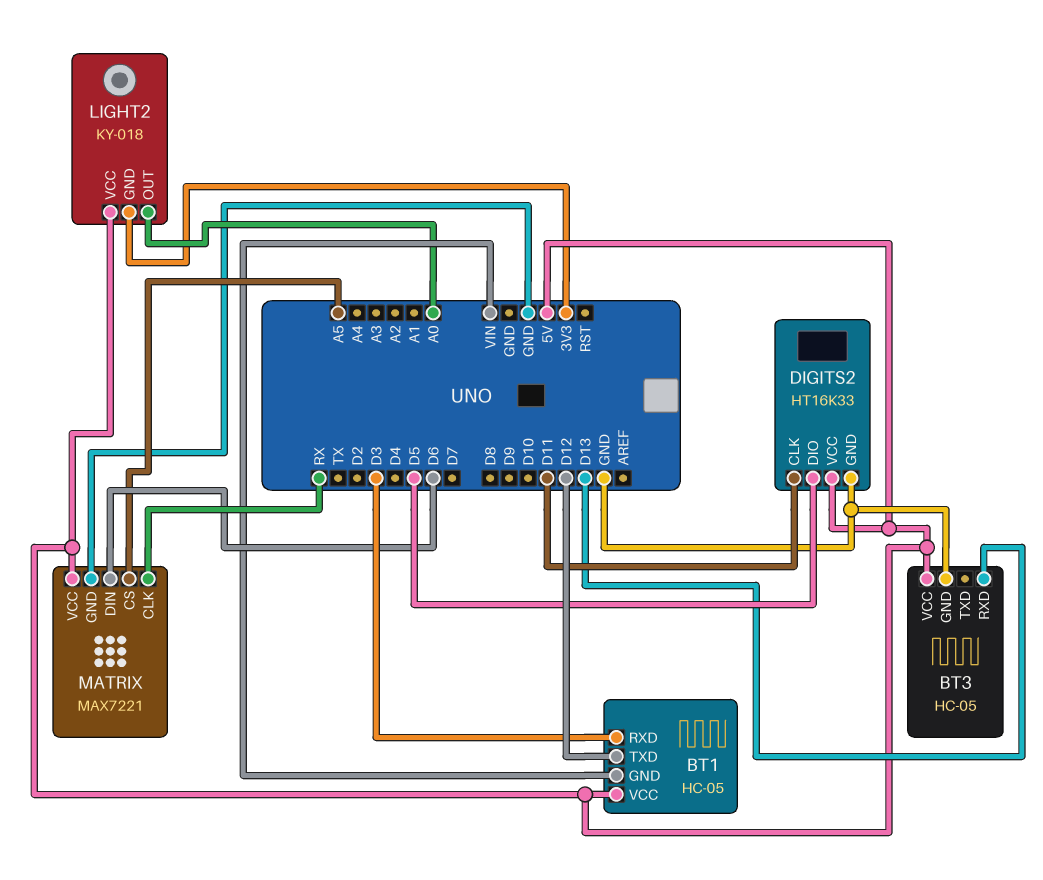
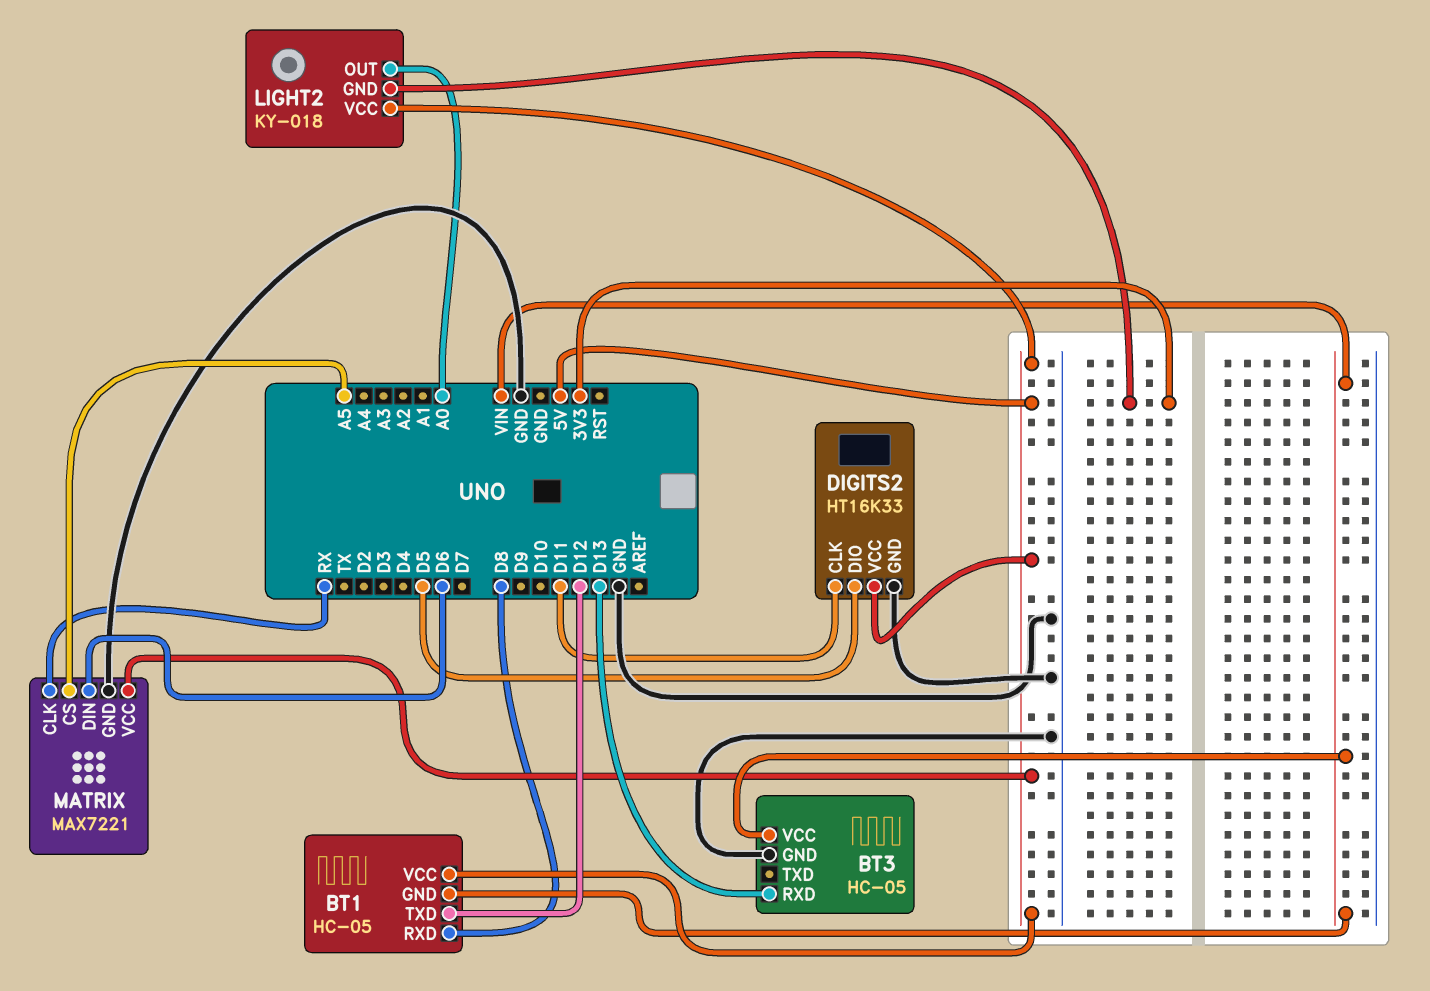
BT1 pin RXD: D3 -> D8
BT3 pin VCC: 5V -> VIN

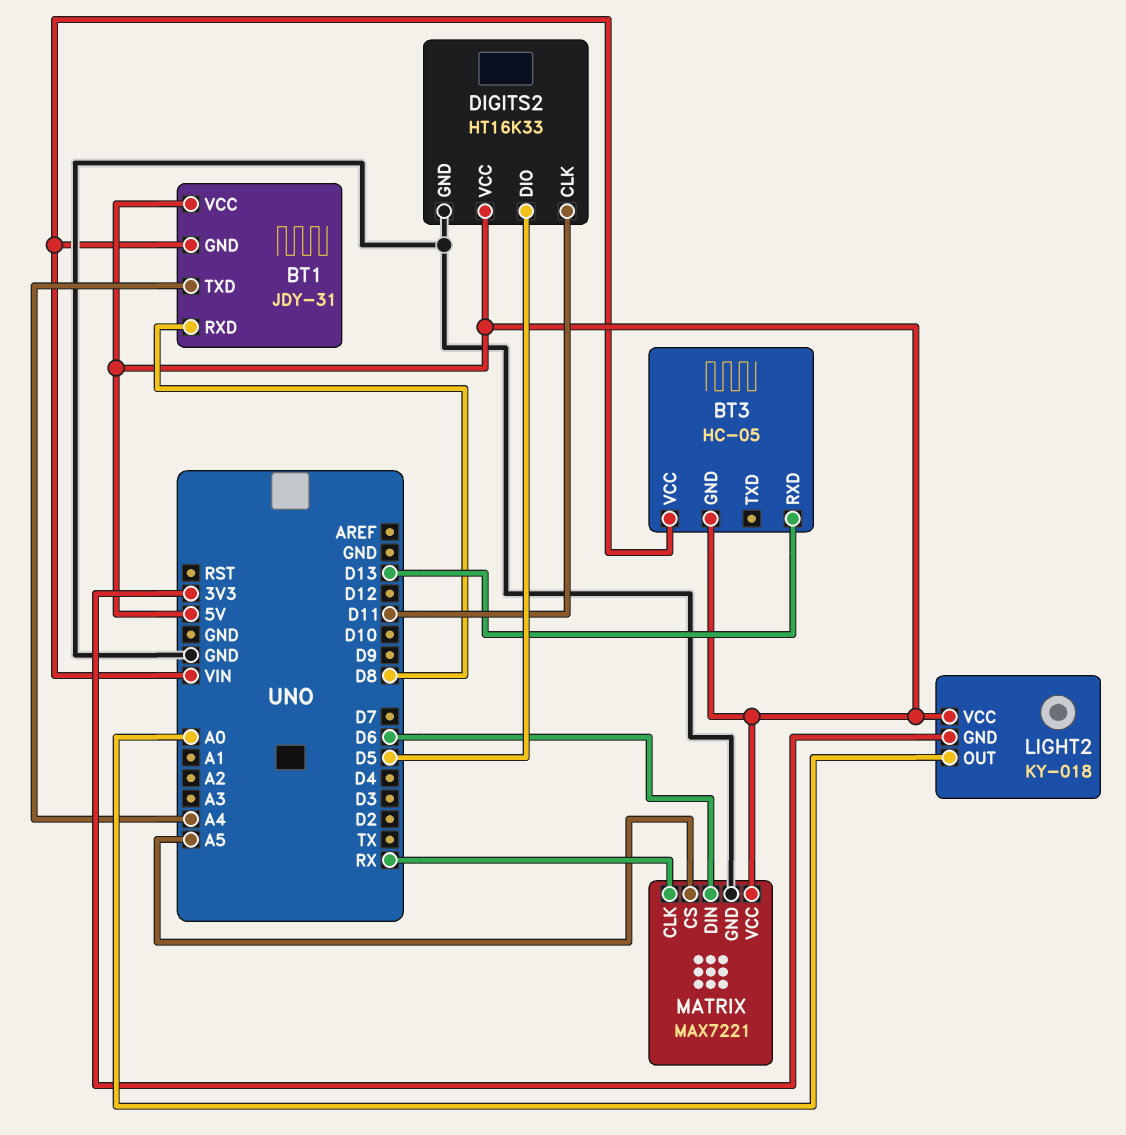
BT1: HC-05 -> JDY-31
BT1 pin TXD: D12 -> A4
BT3 pin GND: GND -> 5V

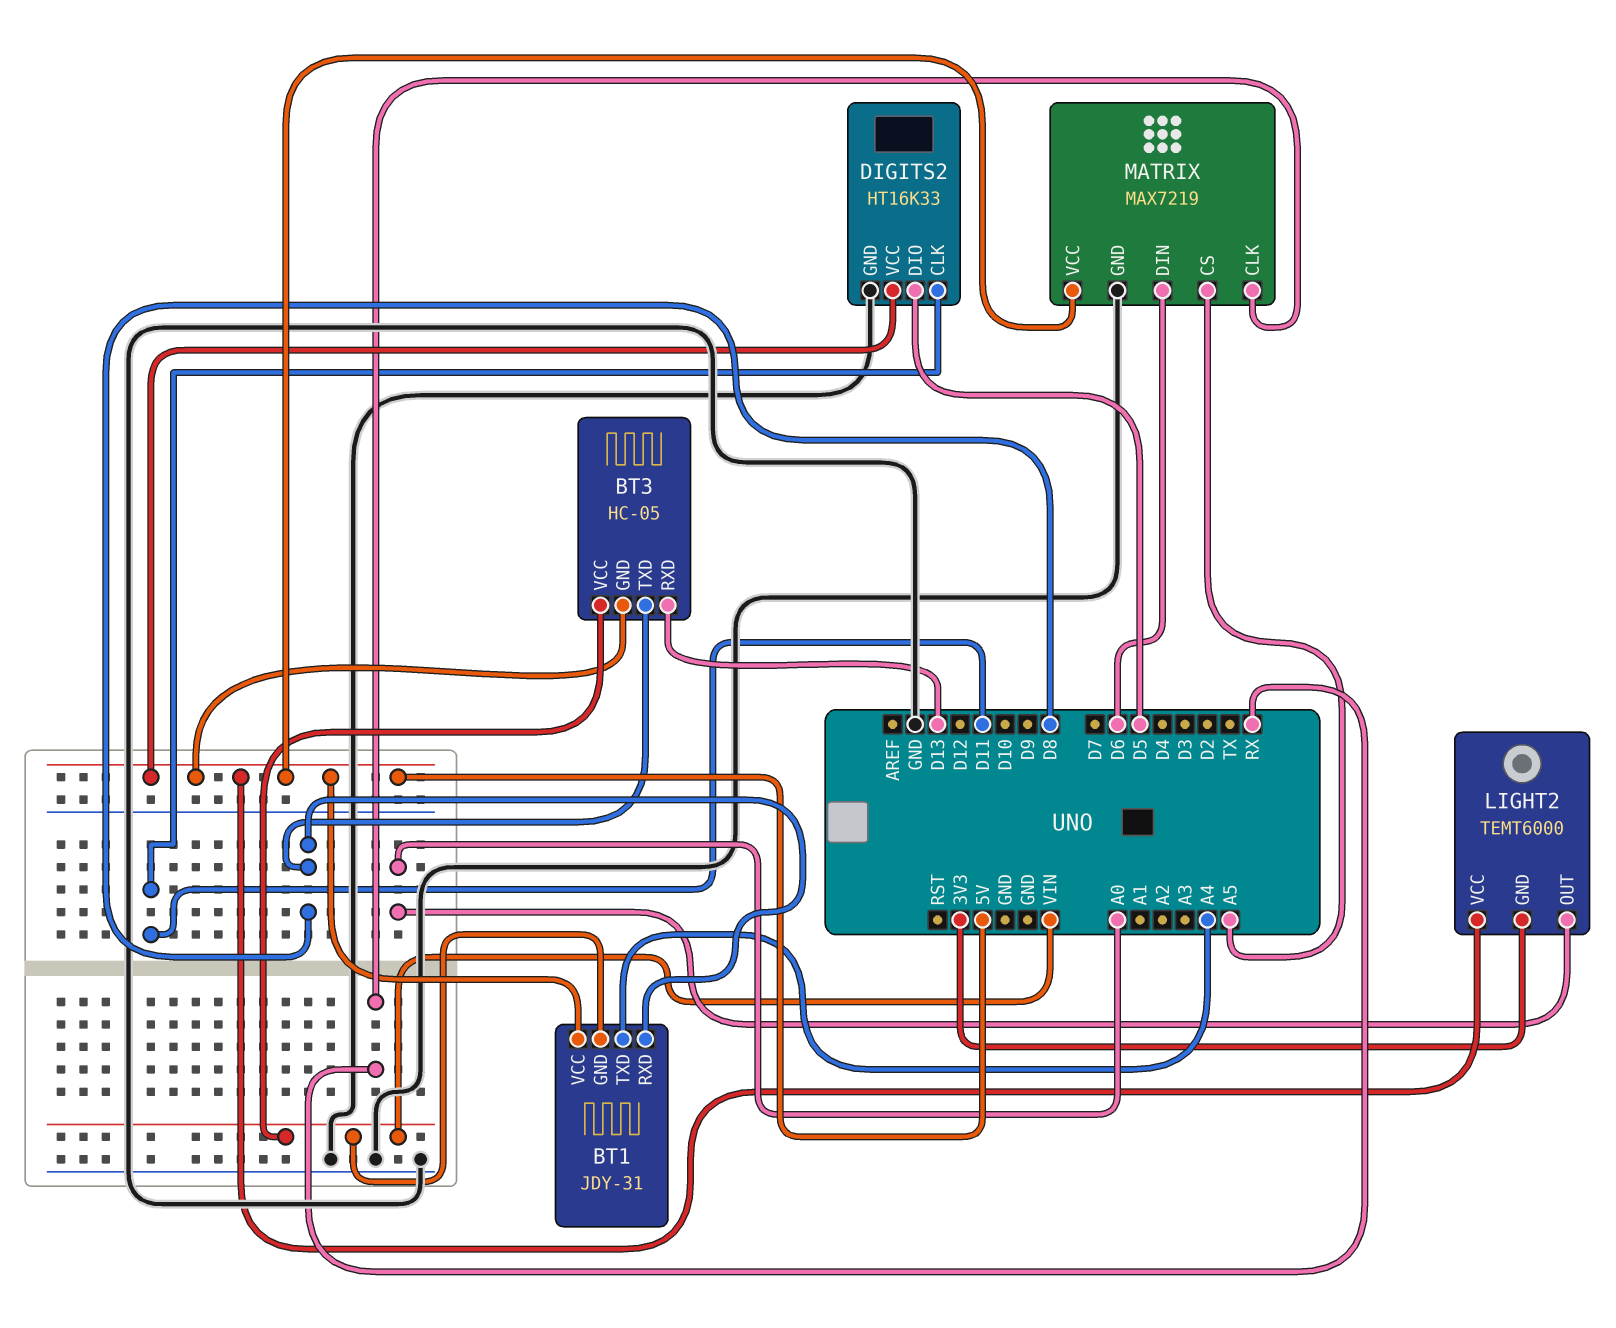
BT3 pin TXD: none -> D8
LIGHT2: KY-018 -> TEMT6000
MATRIX: MAX7221 -> MAX7219

